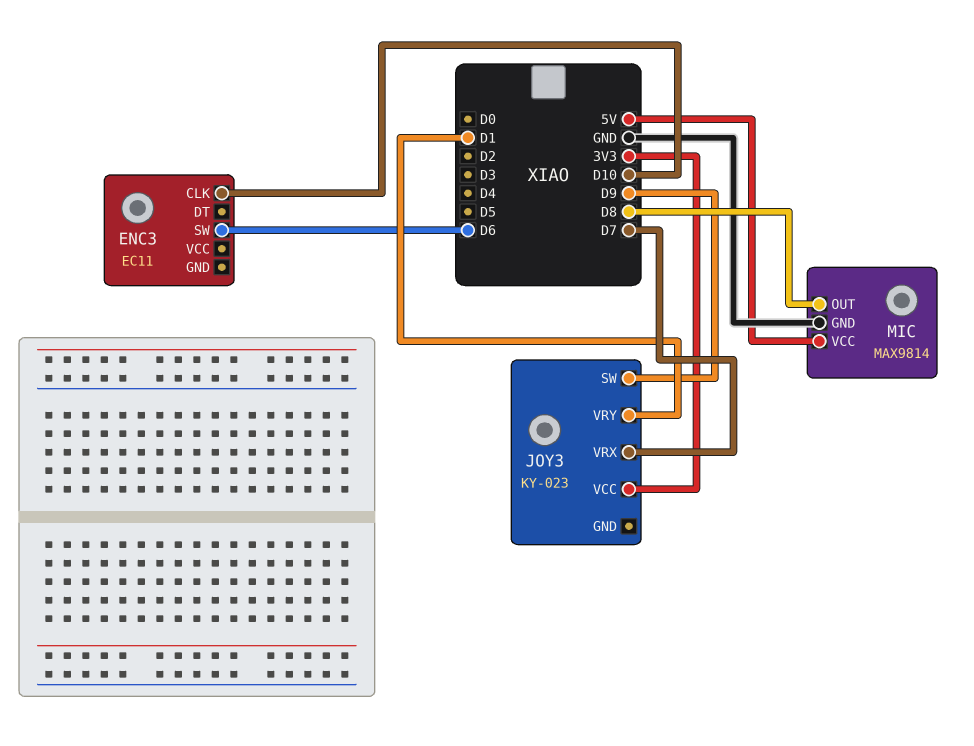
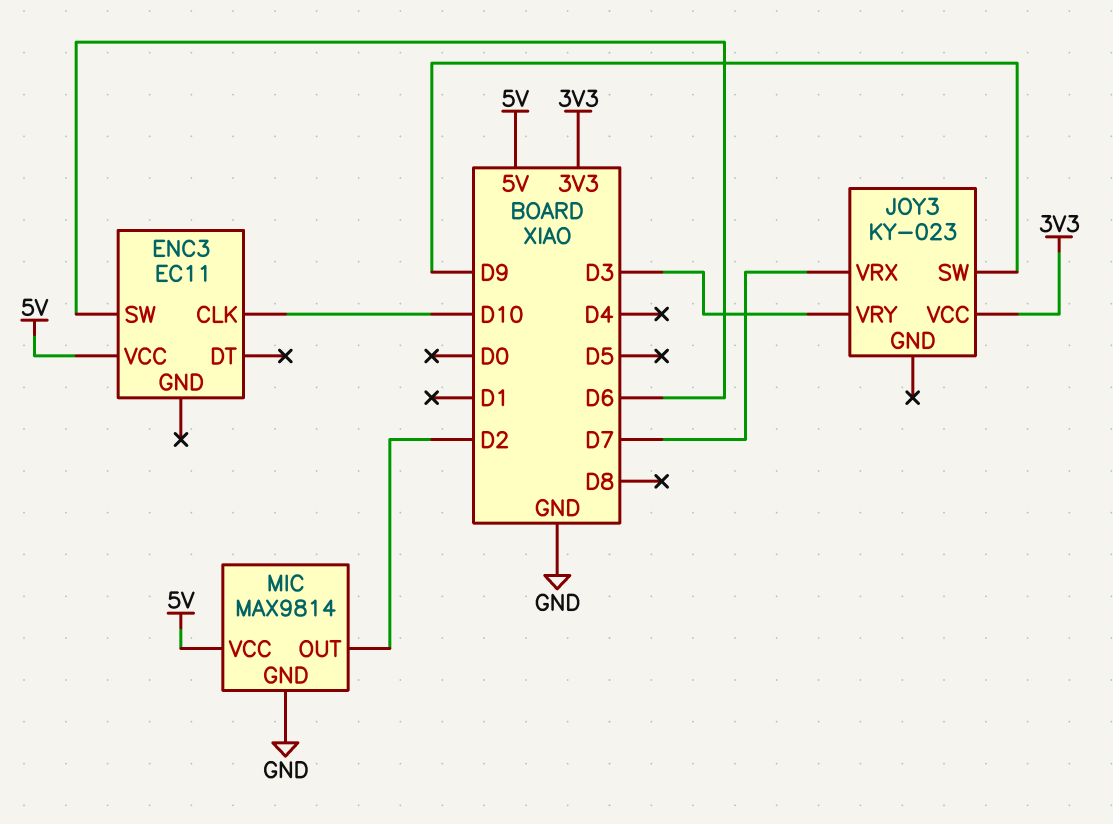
ENC3 pin VCC: none -> 5V
JOY3 pin VRY: D1 -> D3
MIC pin OUT: D8 -> D2

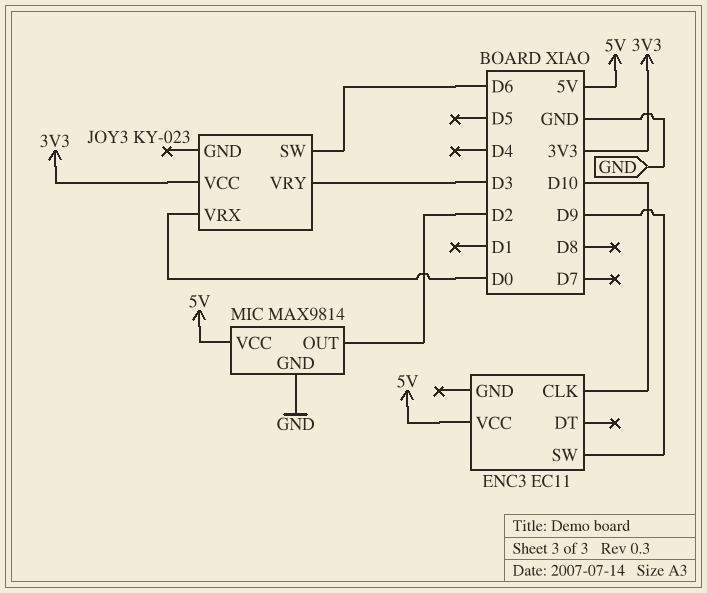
ENC3 pin SW: D6 -> D9
JOY3 pin SW: D9 -> D6
JOY3 pin VRX: D7 -> D0

